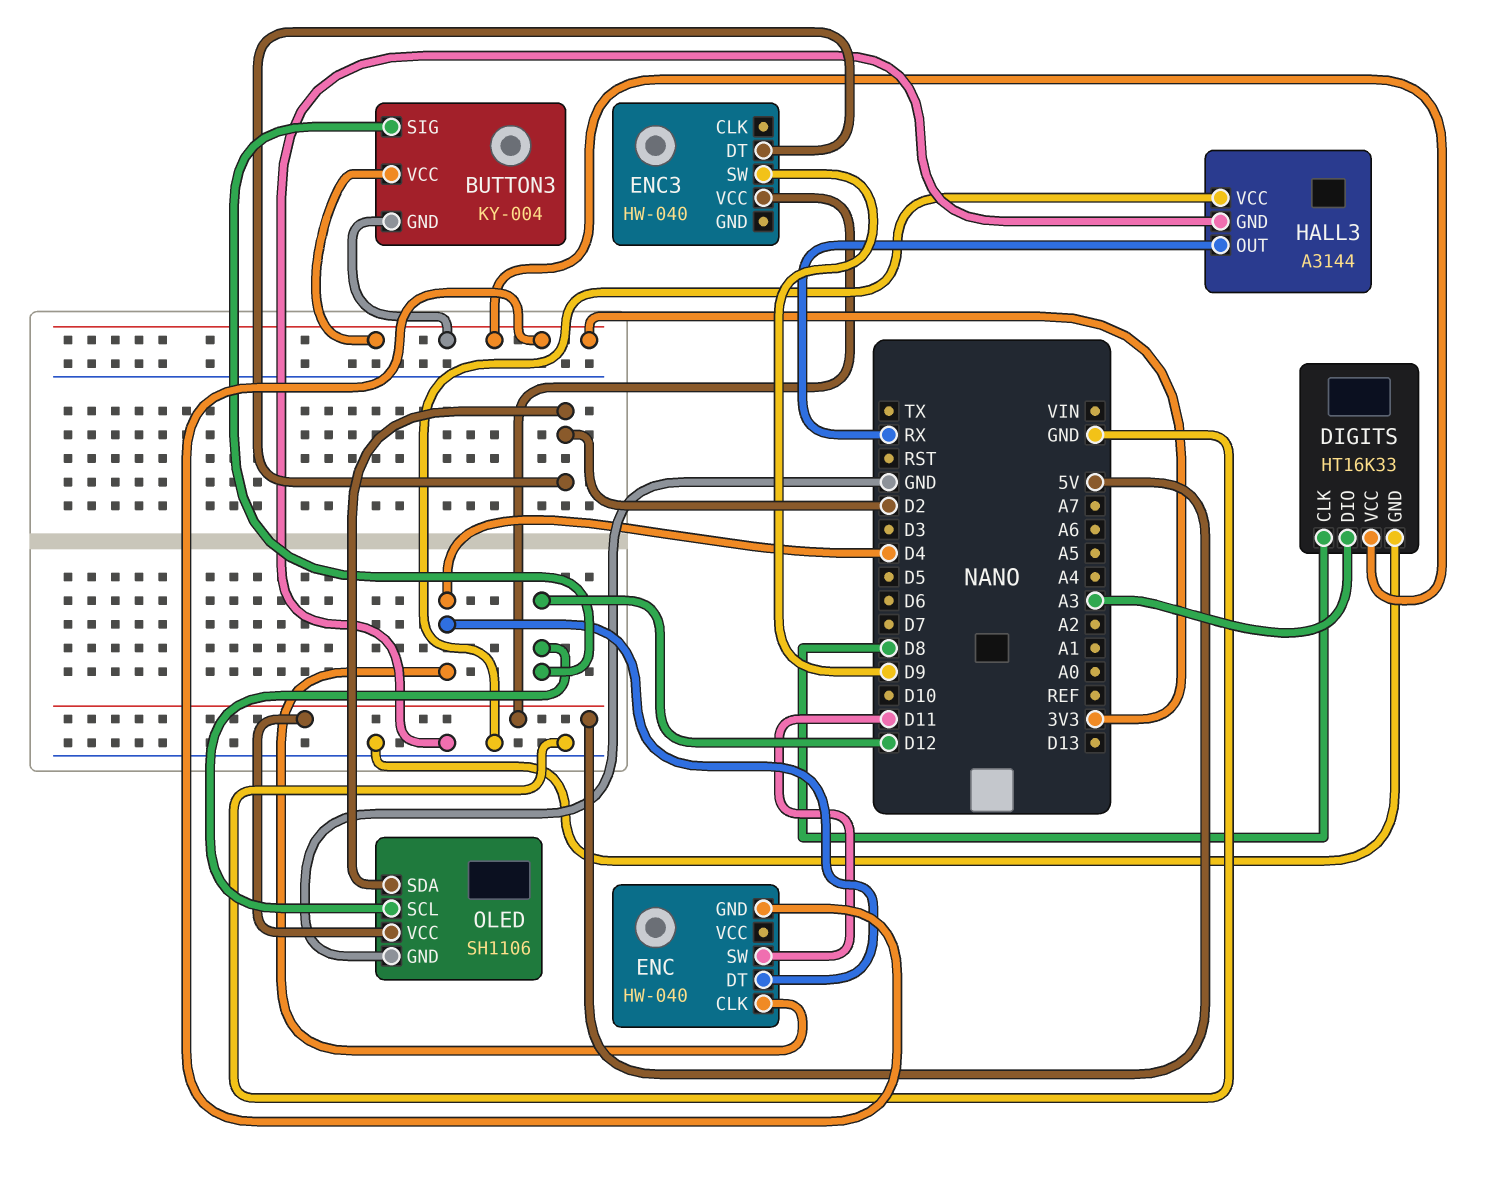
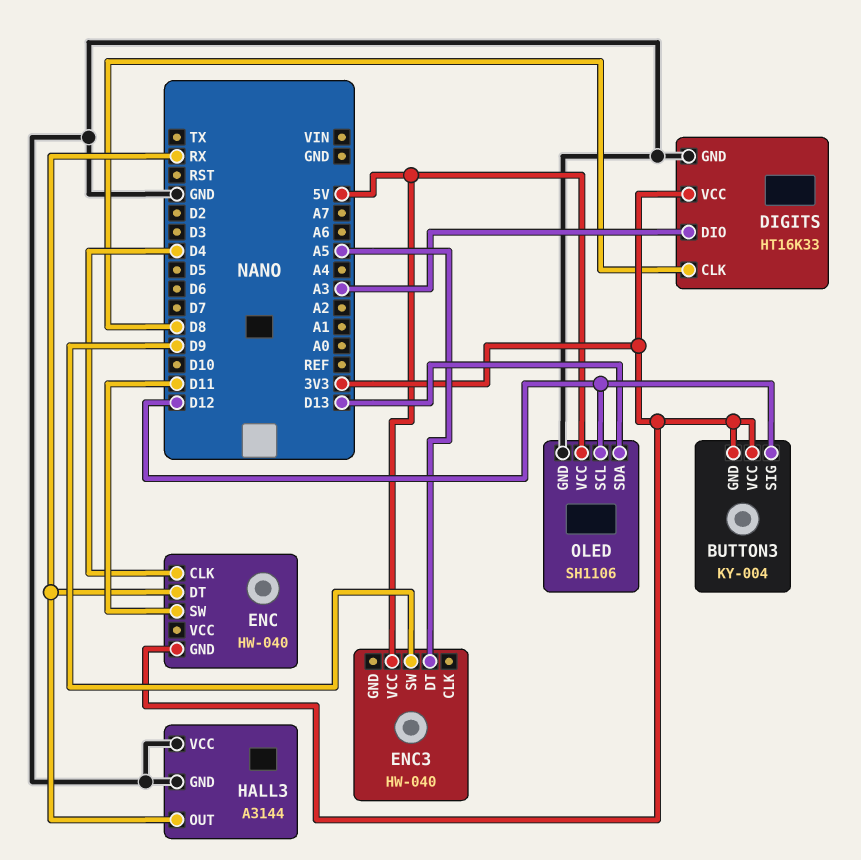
ENC pin DT: D4 -> RX
ENC3 pin DT: D2 -> A5
OLED pin SDA: D2 -> D13

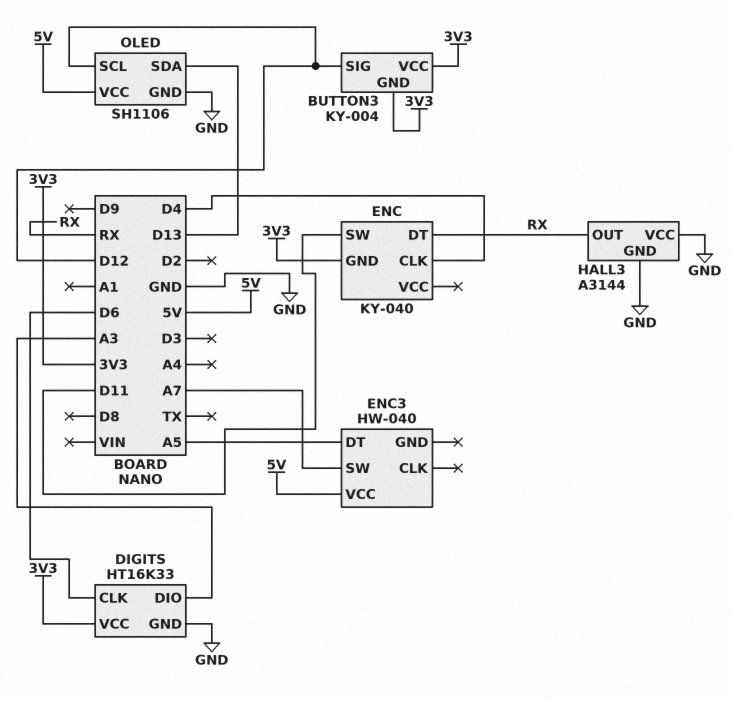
DIGITS pin CLK: D8 -> D6
ENC: HW-040 -> KY-040
ENC3 pin SW: D9 -> A7

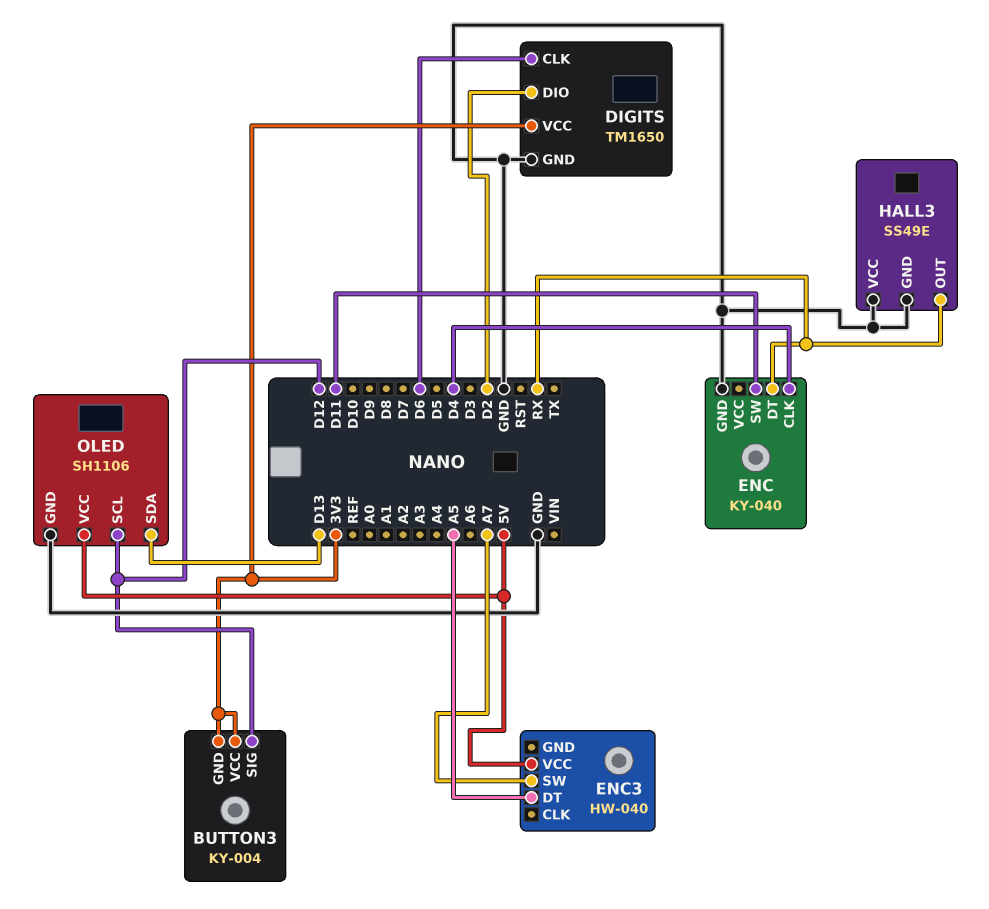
DIGITS: HT16K33 -> TM1650
DIGITS pin DIO: A3 -> D2
ENC pin GND: 3V3 -> GND
HALL3: A3144 -> SS49E

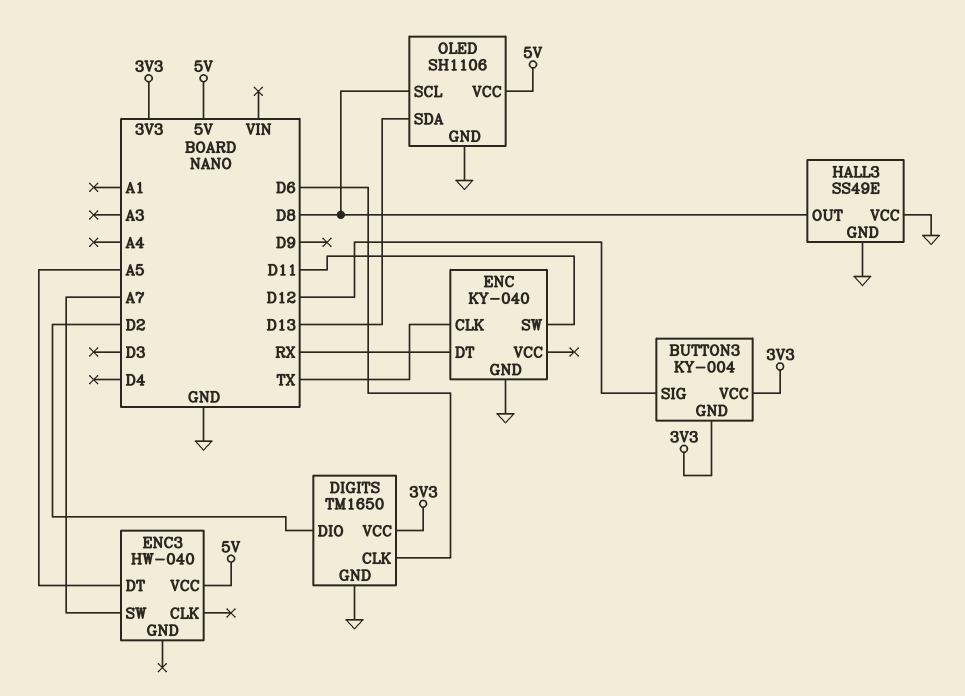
ENC pin CLK: D4 -> TX
HALL3 pin OUT: RX -> D8
OLED pin SCL: D12 -> D8

